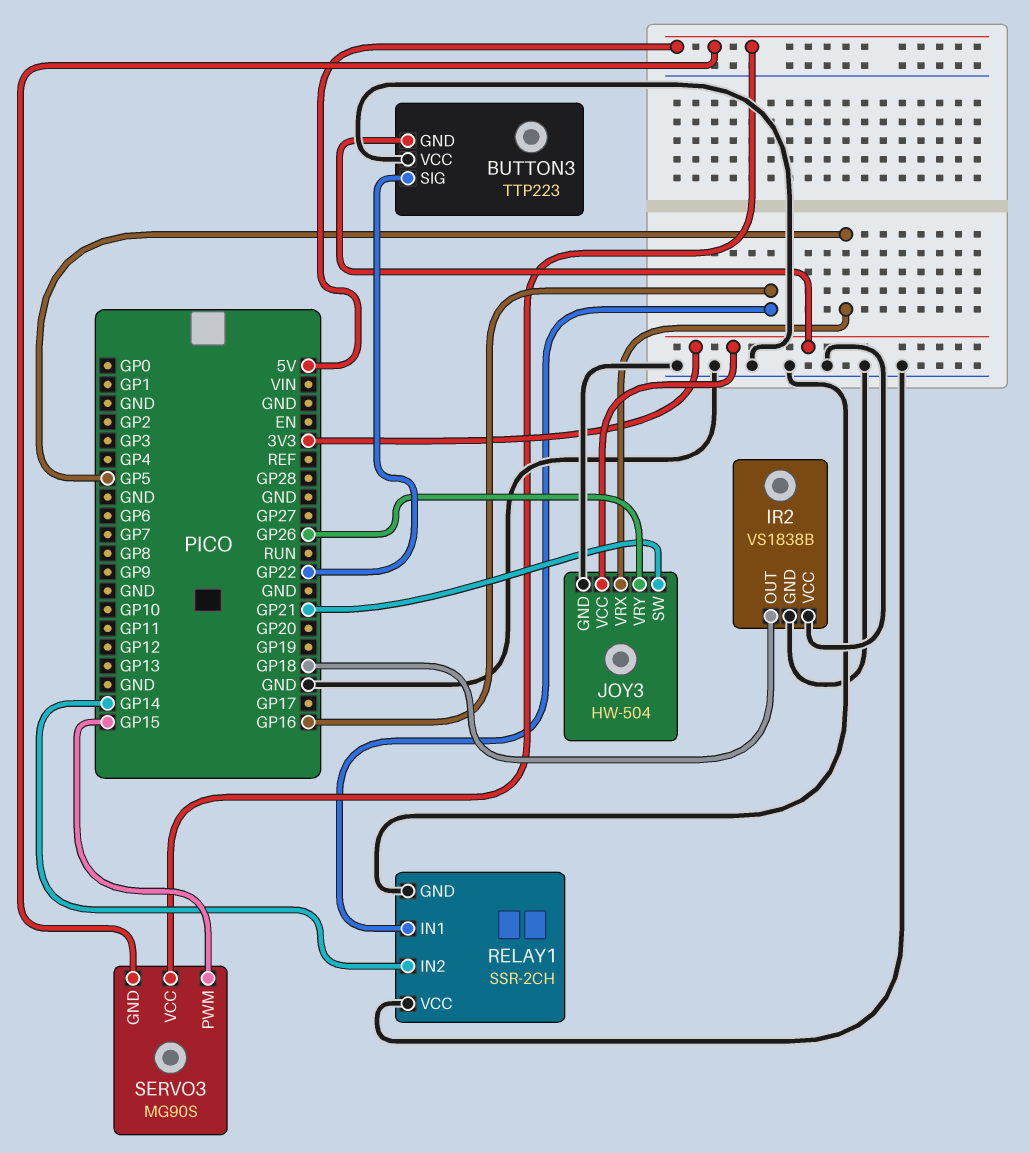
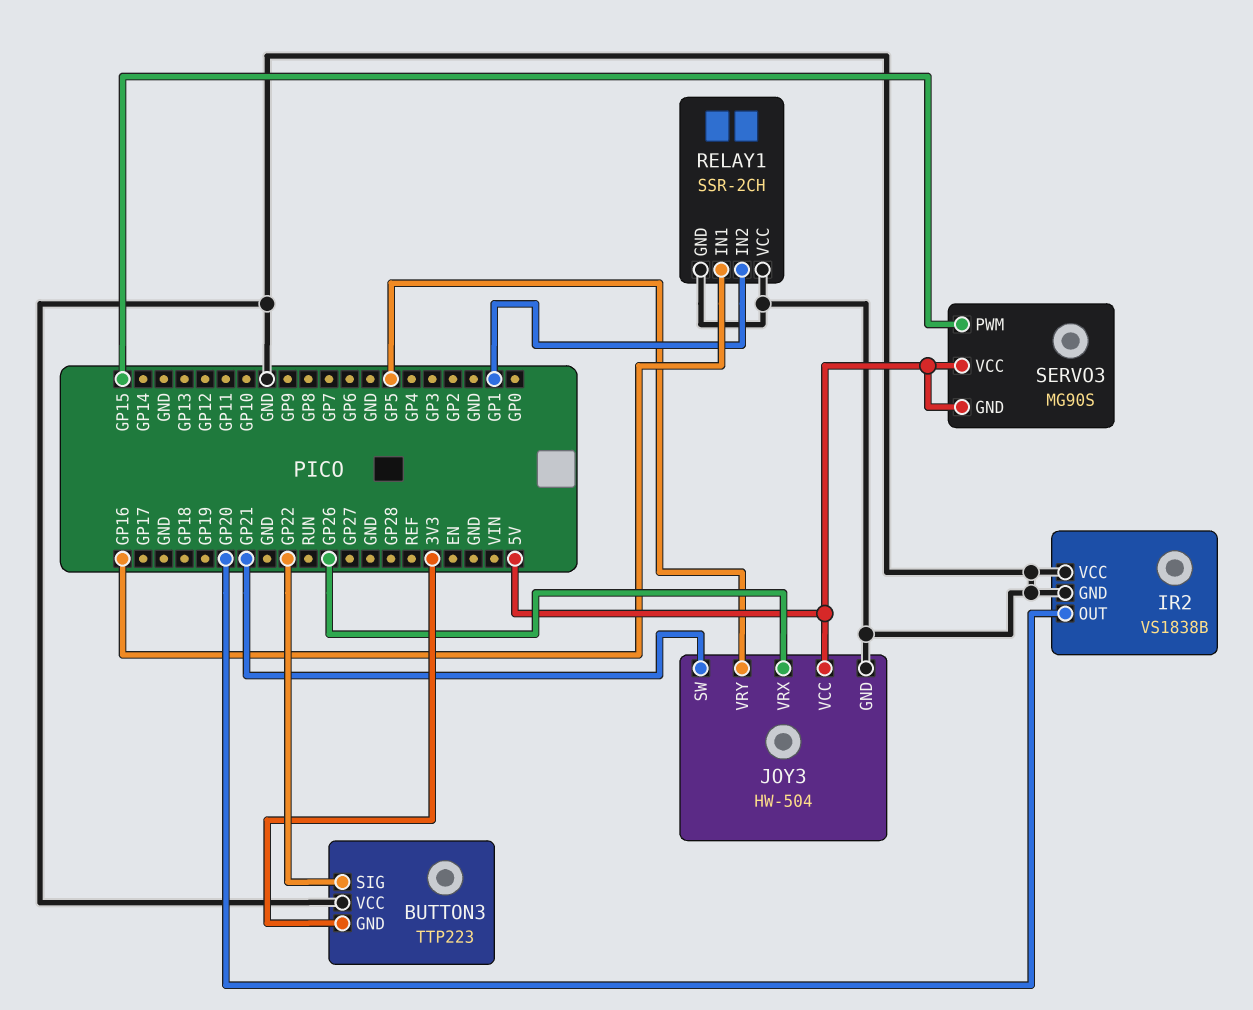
IR2 pin OUT: GP18 -> GP20
JOY3 pin VCC: 3V3 -> 5V
JOY3 pin VRX: GP5 -> GP26
JOY3 pin VRY: GP26 -> GP5
RELAY1 pin IN2: GP14 -> GP1

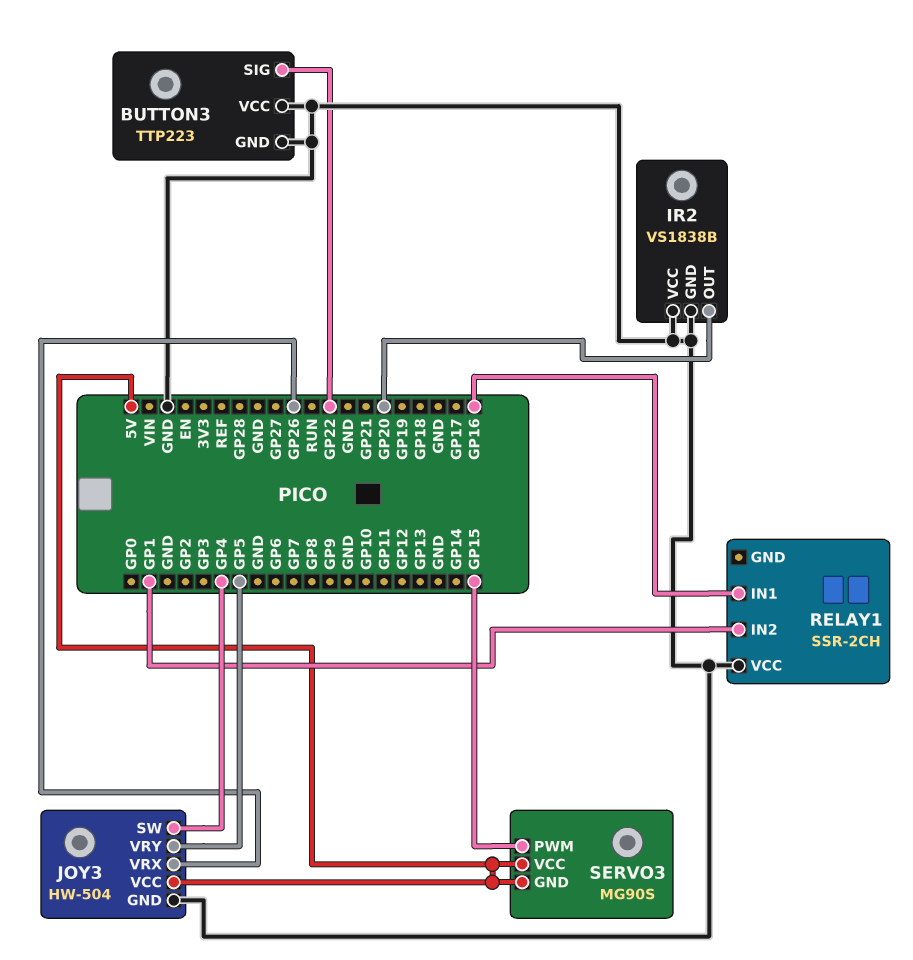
BUTTON3 pin GND: 3V3 -> GND
JOY3 pin SW: GP21 -> GP4
RELAY1 pin GND: GND -> none

